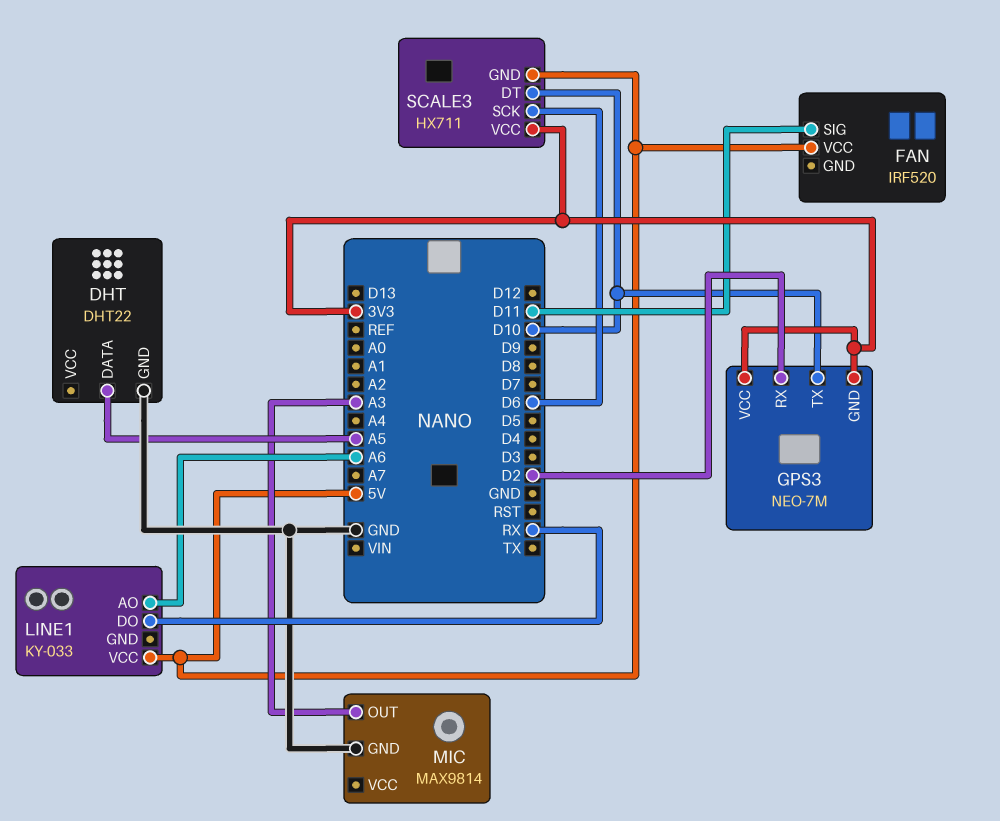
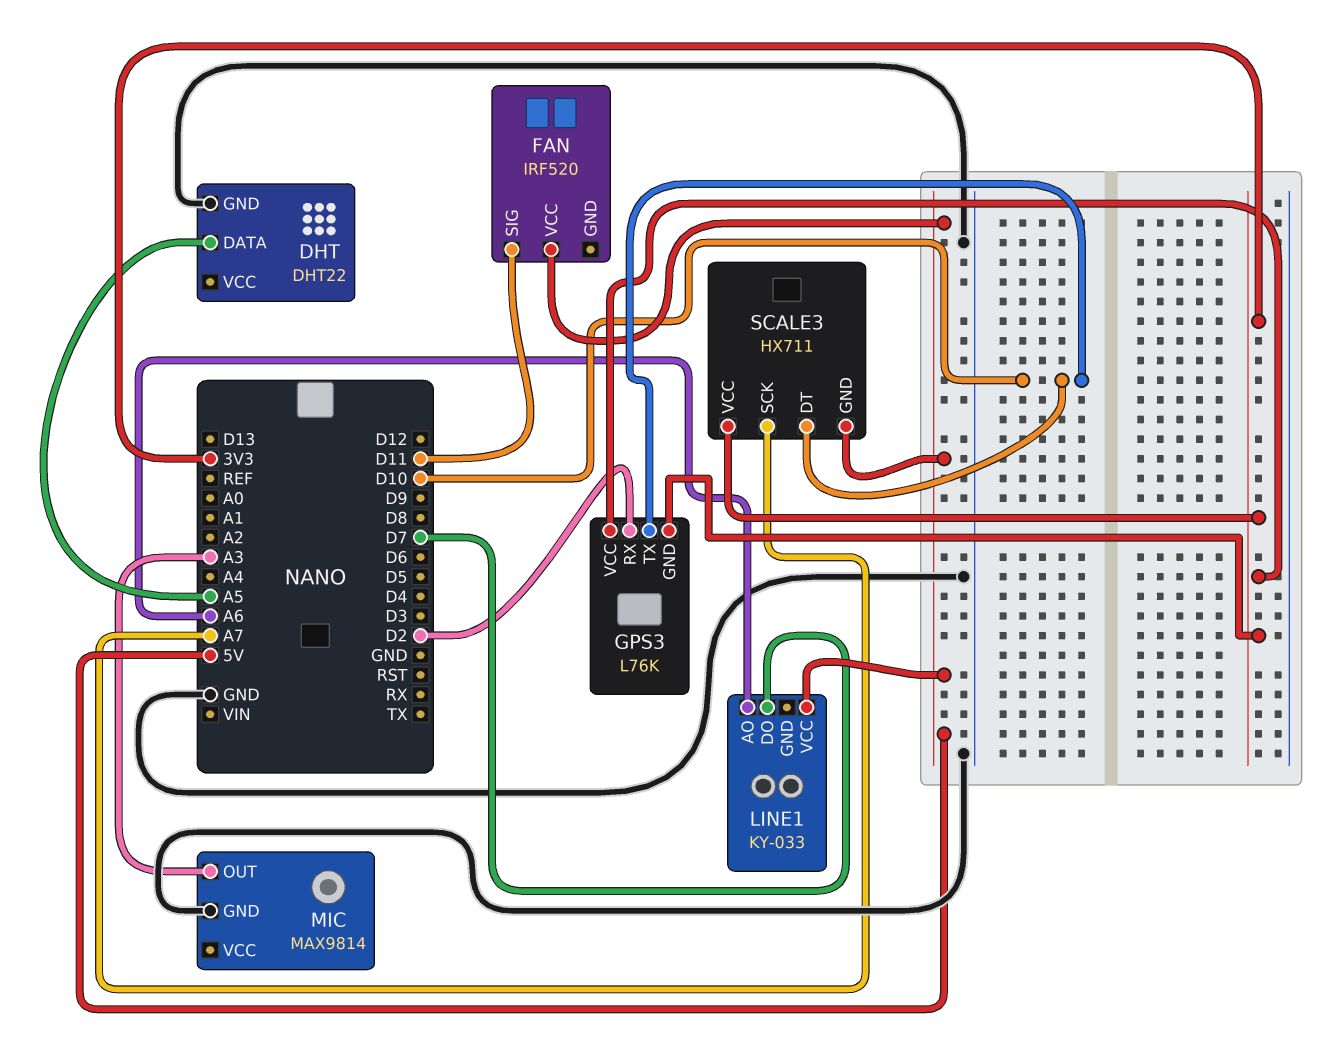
GPS3: NEO-7M -> L76K
LINE1 pin DO: RX -> D7
SCALE3 pin SCK: D6 -> A7

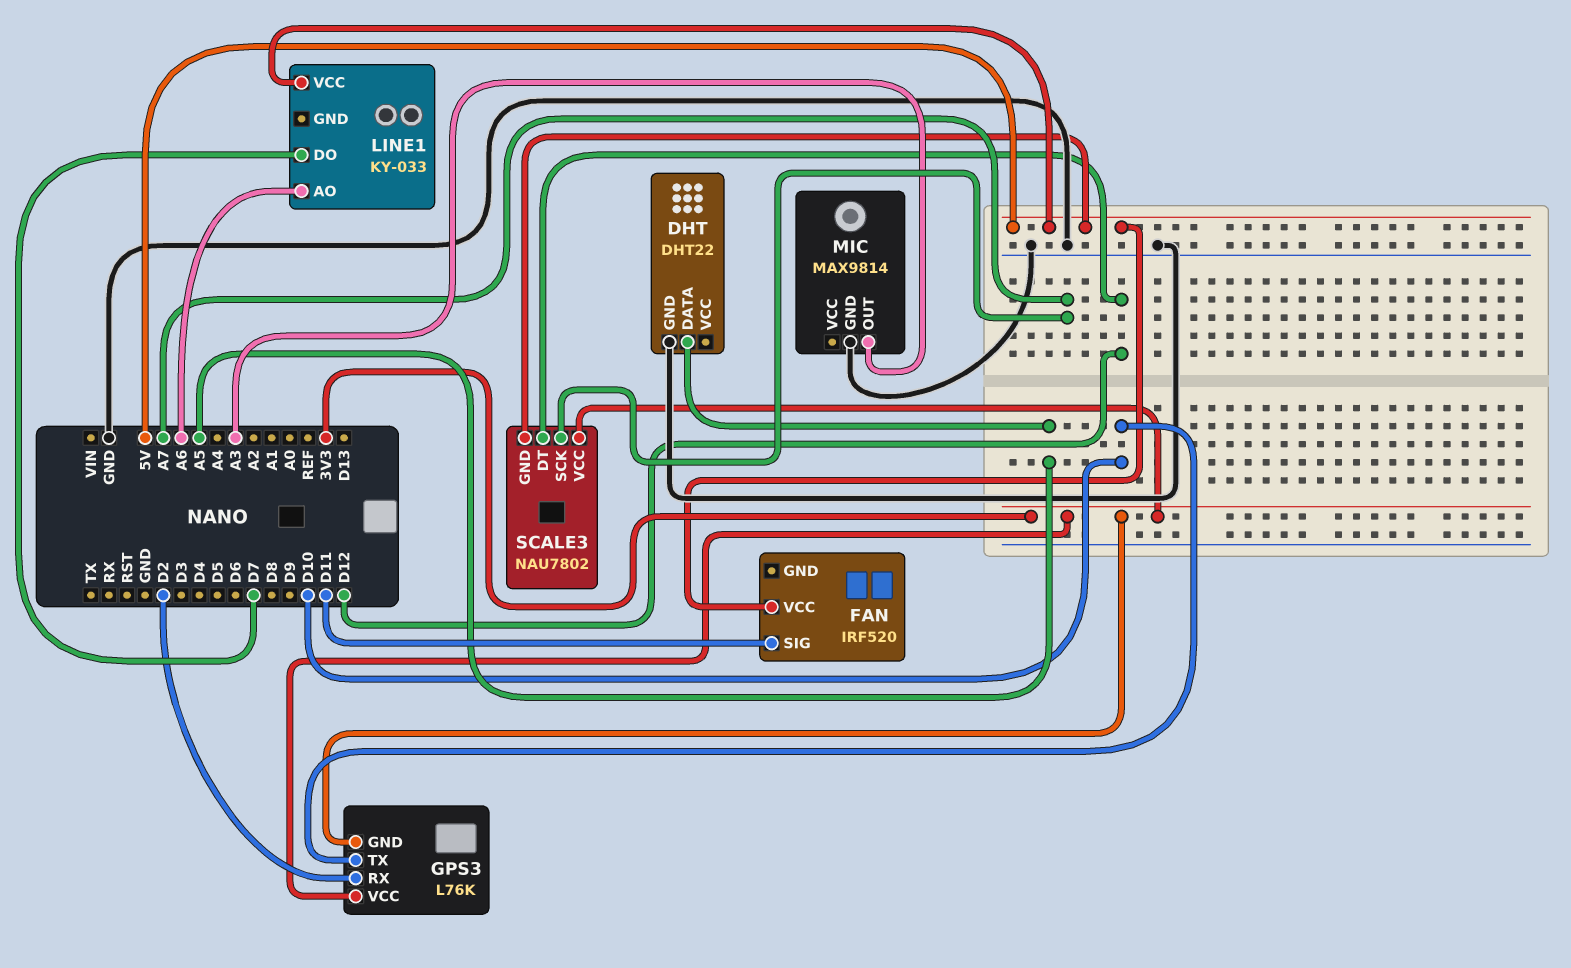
SCALE3: HX711 -> NAU7802
SCALE3 pin DT: D10 -> D12

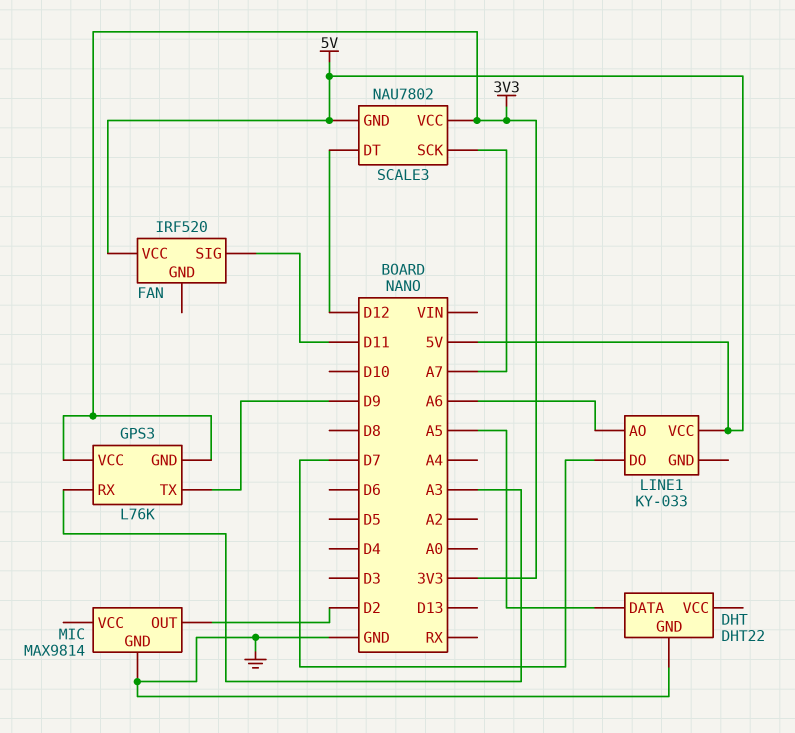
GPS3 pin RX: D2 -> A3
GPS3 pin TX: D10 -> D9
MIC pin OUT: A3 -> D2

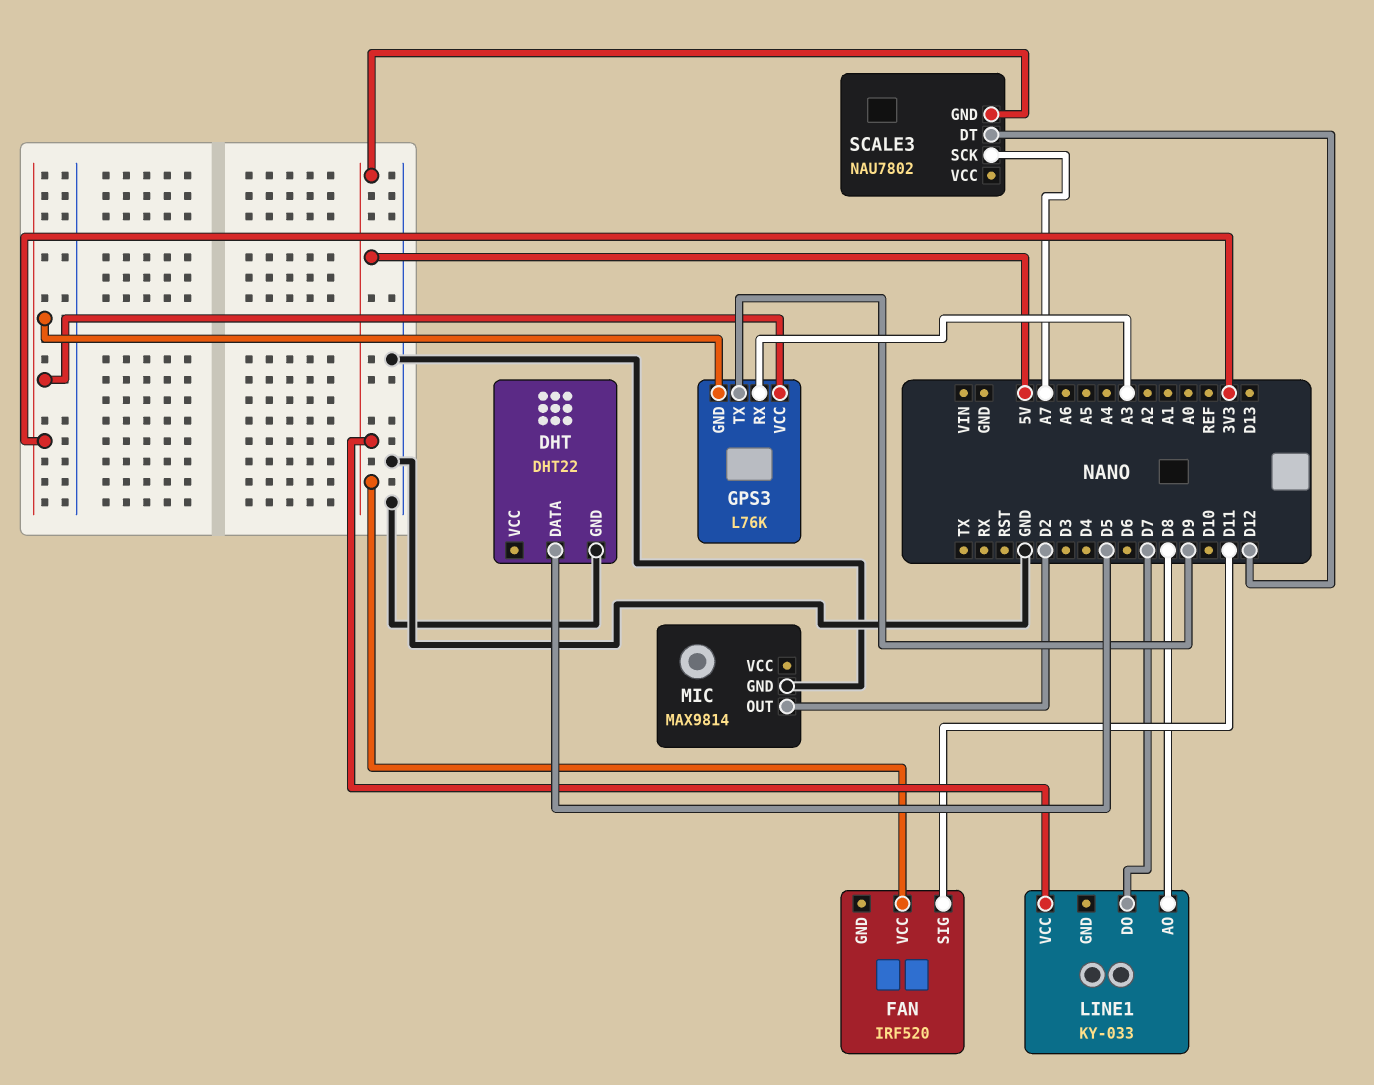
DHT pin DATA: A5 -> D5
LINE1 pin AO: A6 -> D8
SCALE3 pin VCC: 3V3 -> none

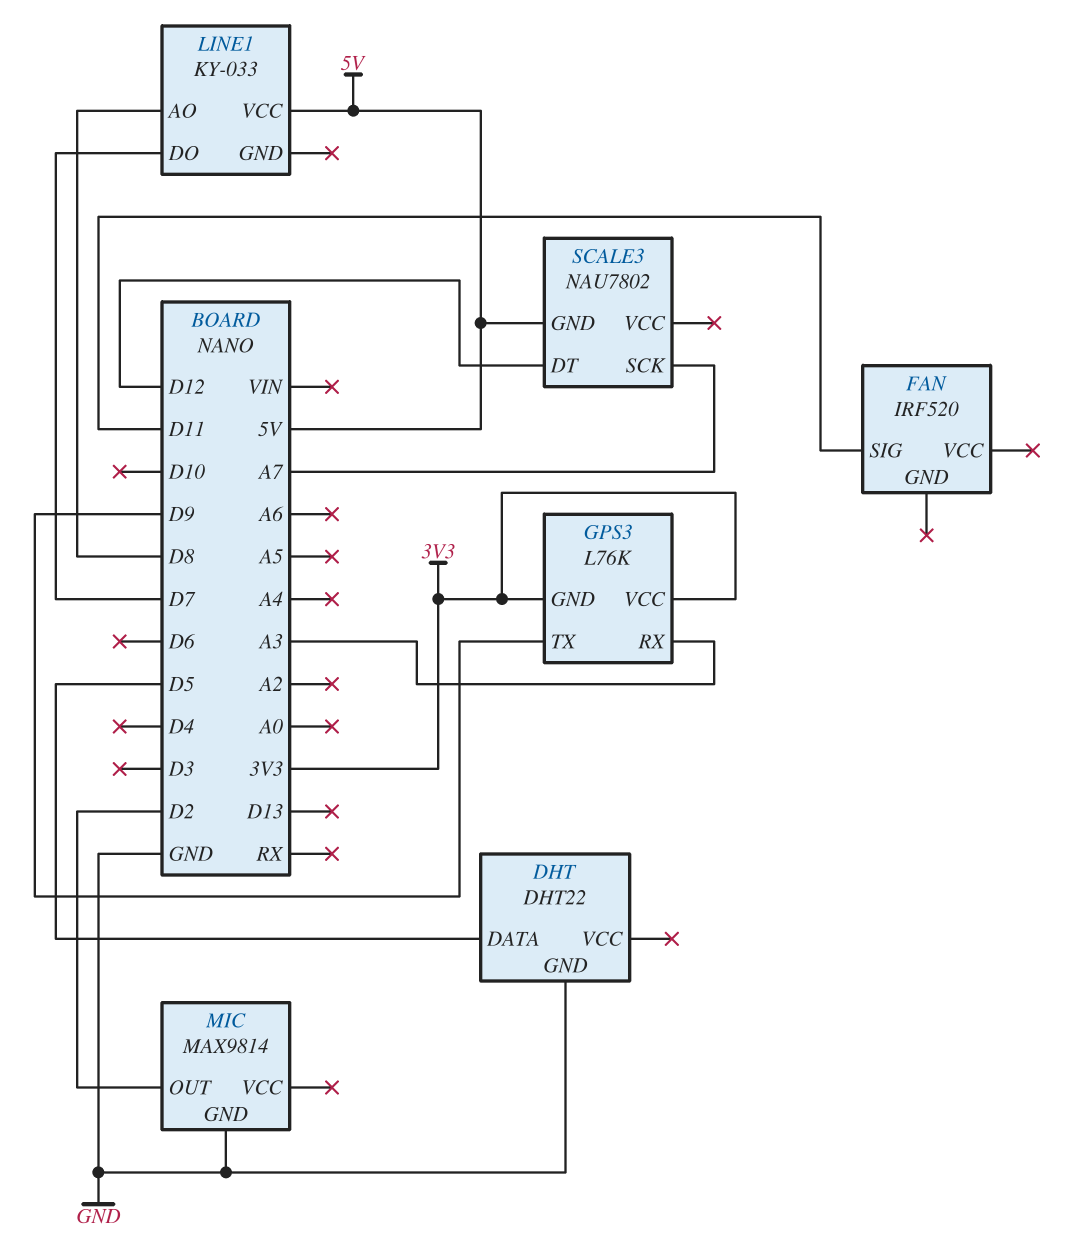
FAN pin VCC: 5V -> none

